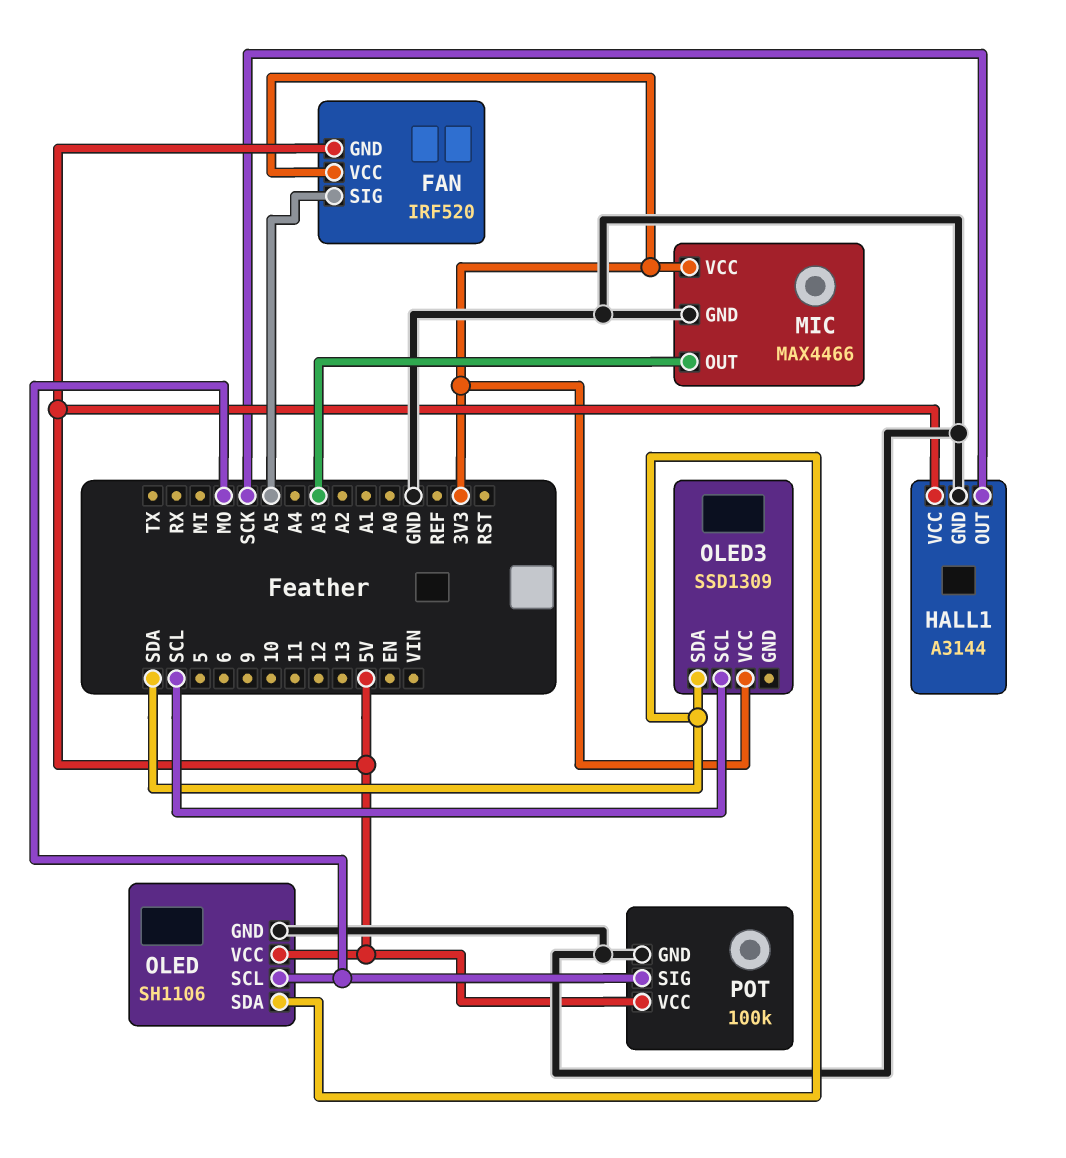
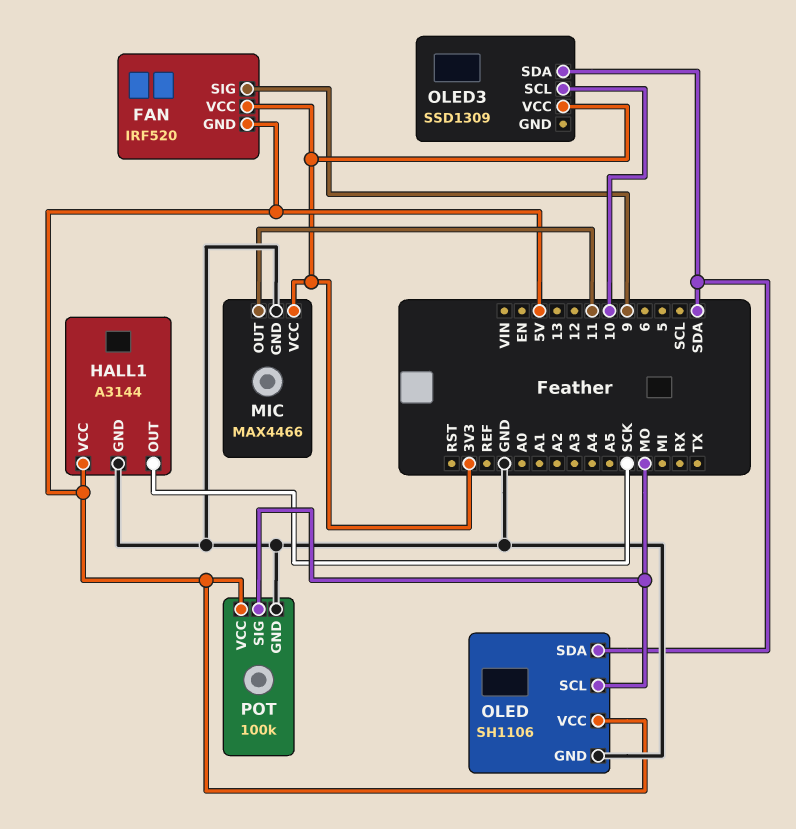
FAN pin SIG: A5 -> 9
MIC pin OUT: A3 -> 11
OLED3 pin SCL: SCL -> 10

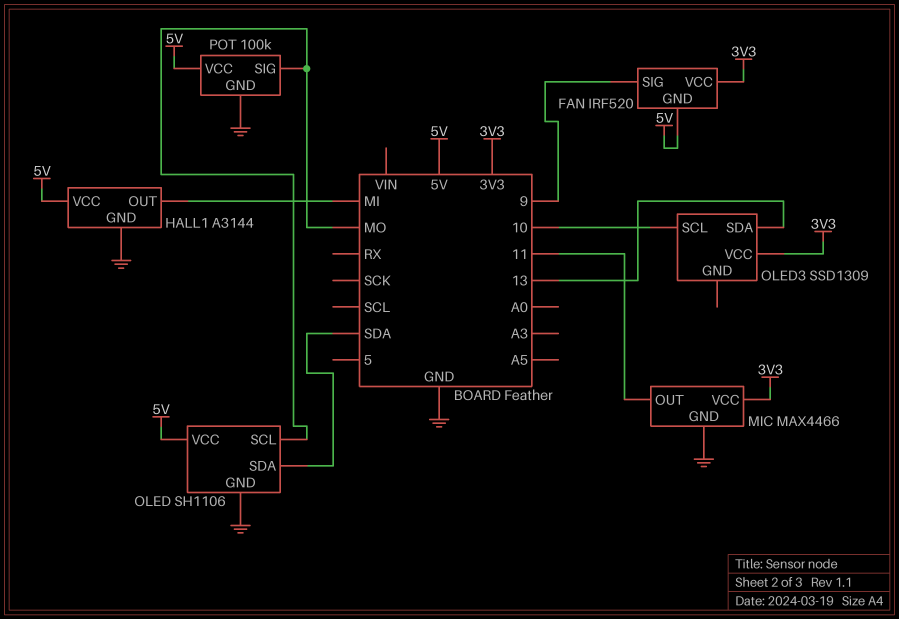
HALL1 pin OUT: SCK -> MI
OLED3 pin SDA: SDA -> 13

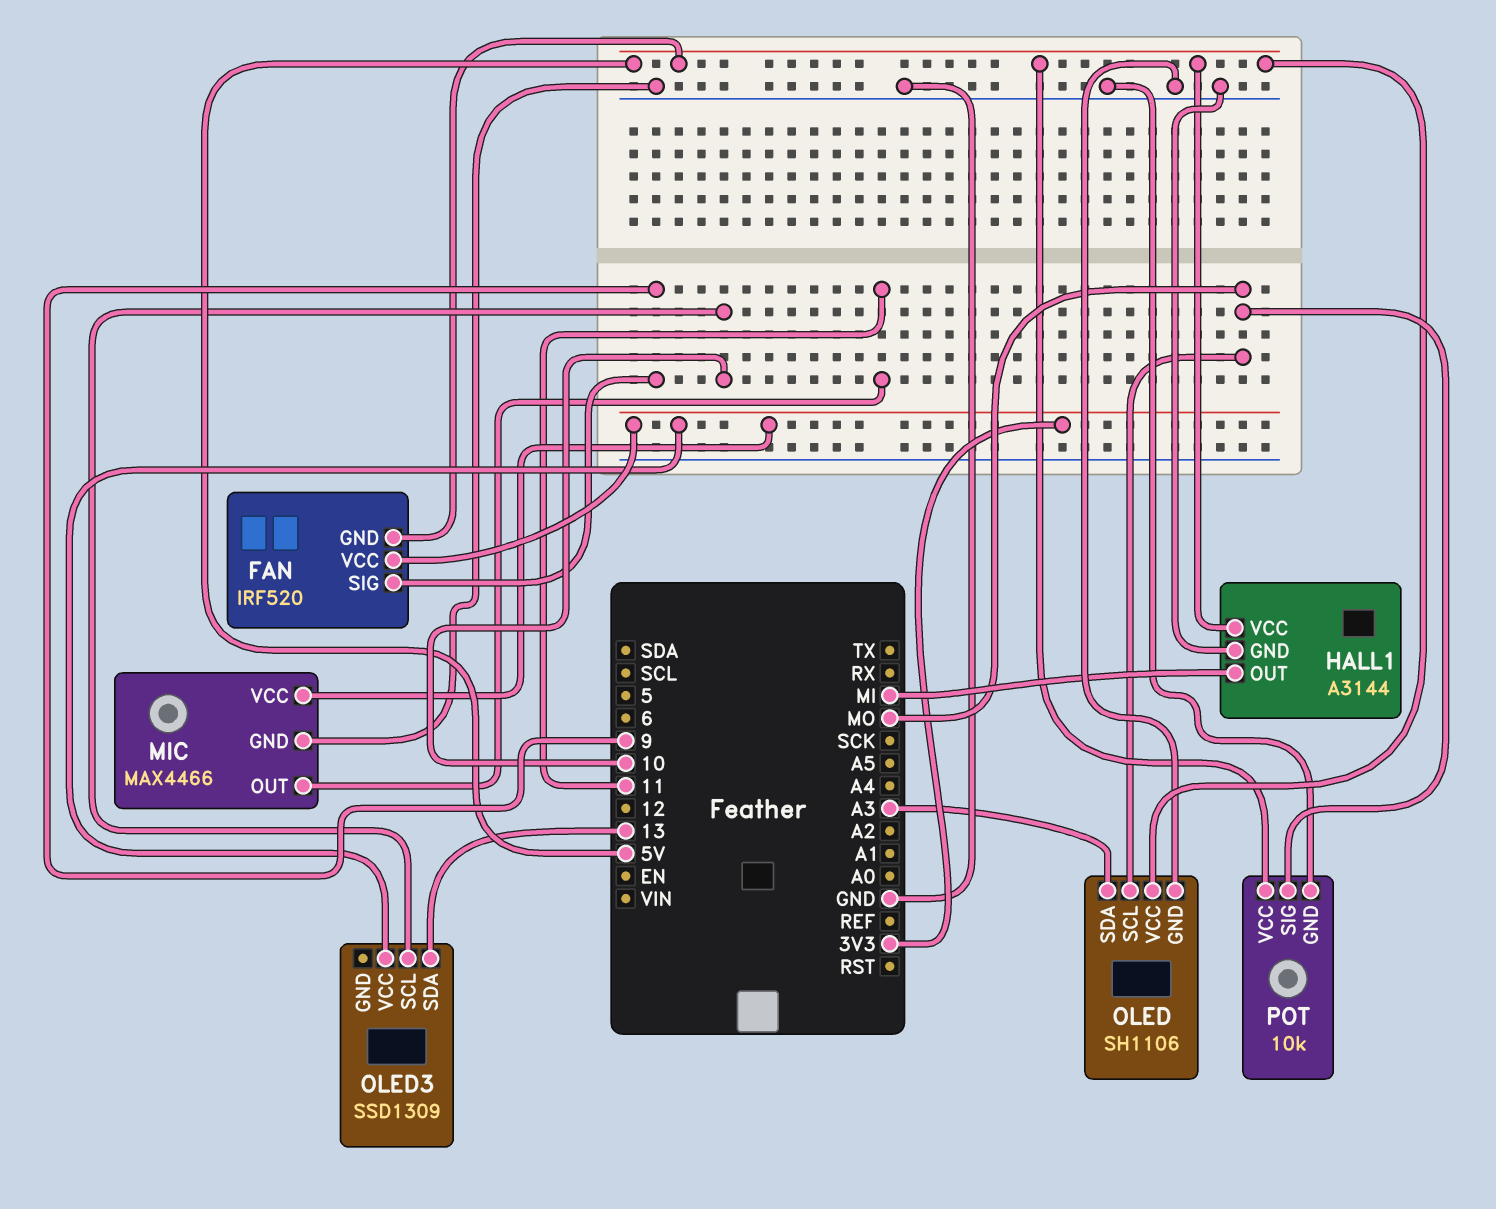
OLED pin SDA: SDA -> A3
POT: 100k -> 10k

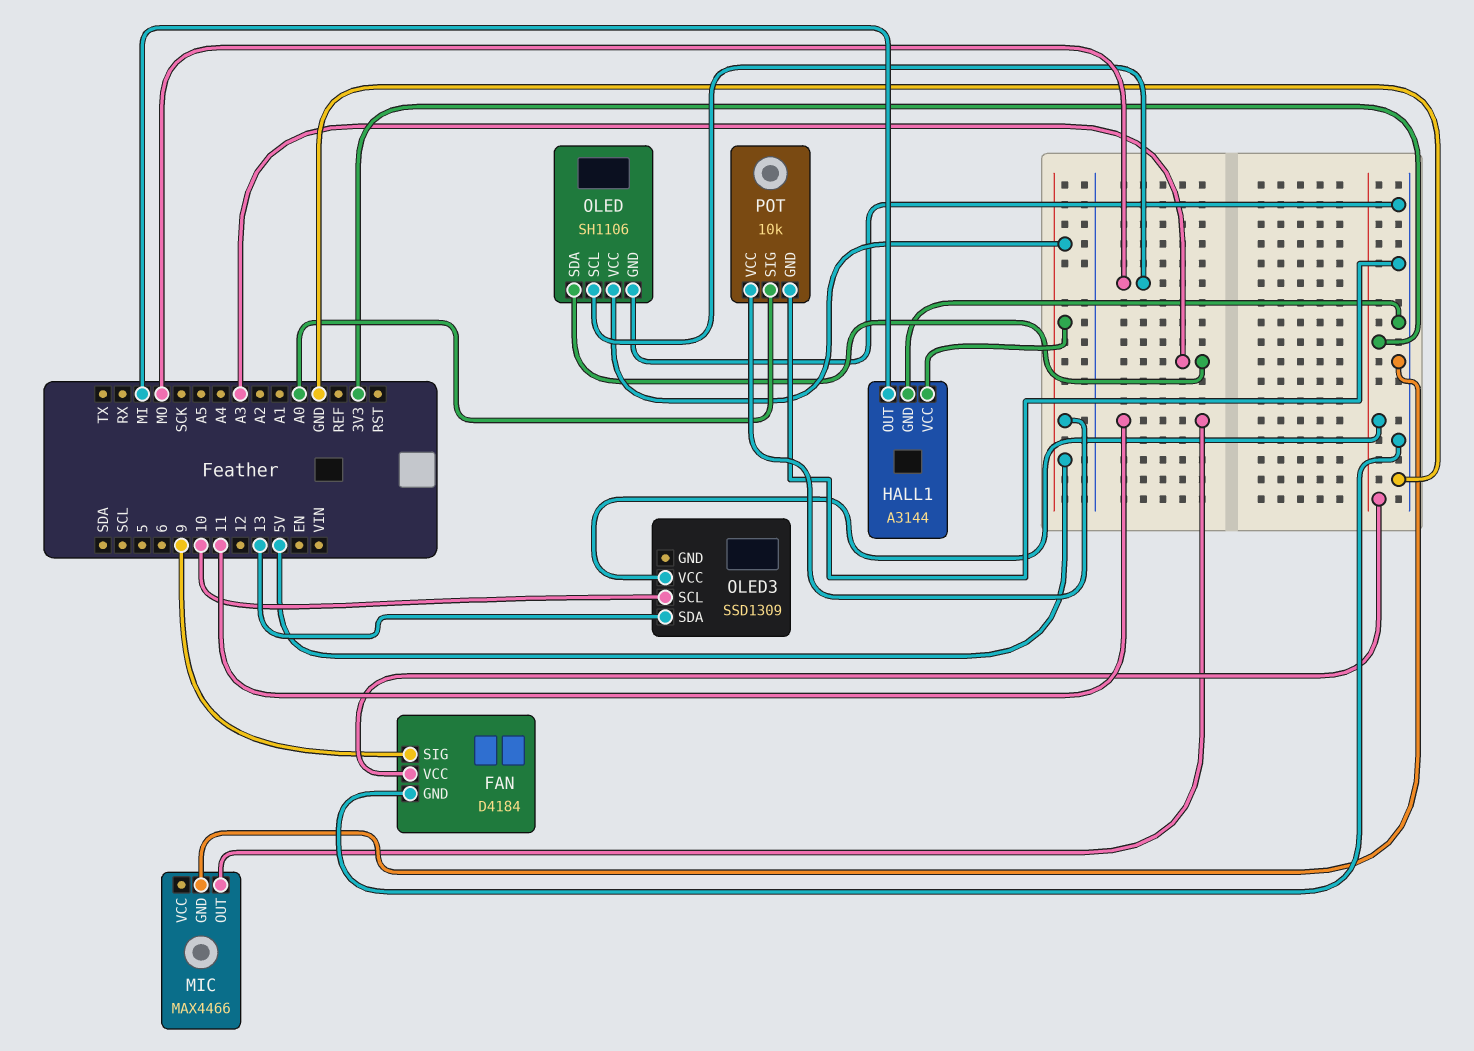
FAN: IRF520 -> D4184
FAN pin GND: 5V -> GND
MIC pin VCC: 3V3 -> none
POT pin SIG: MO -> A0

